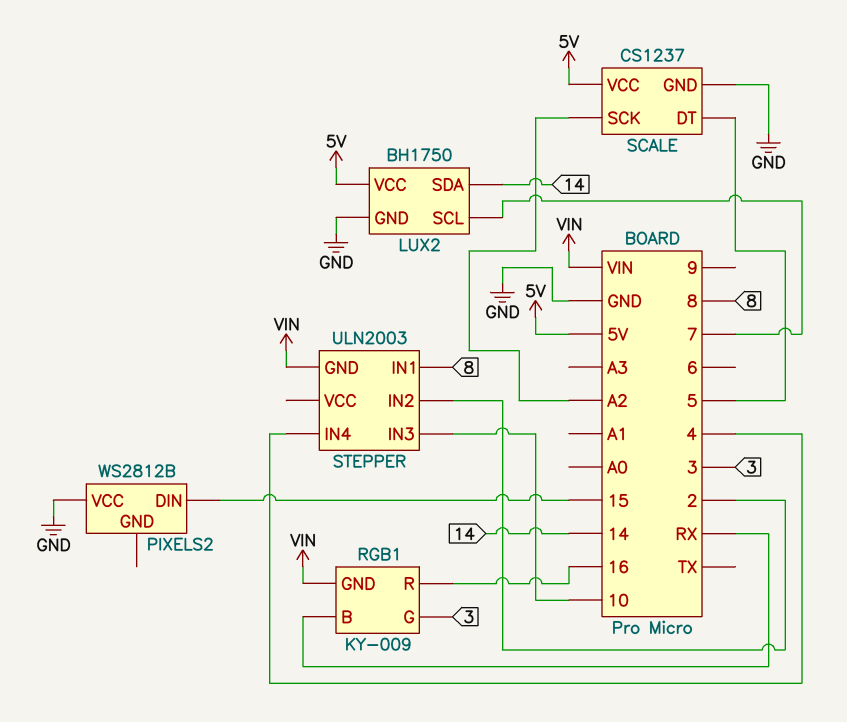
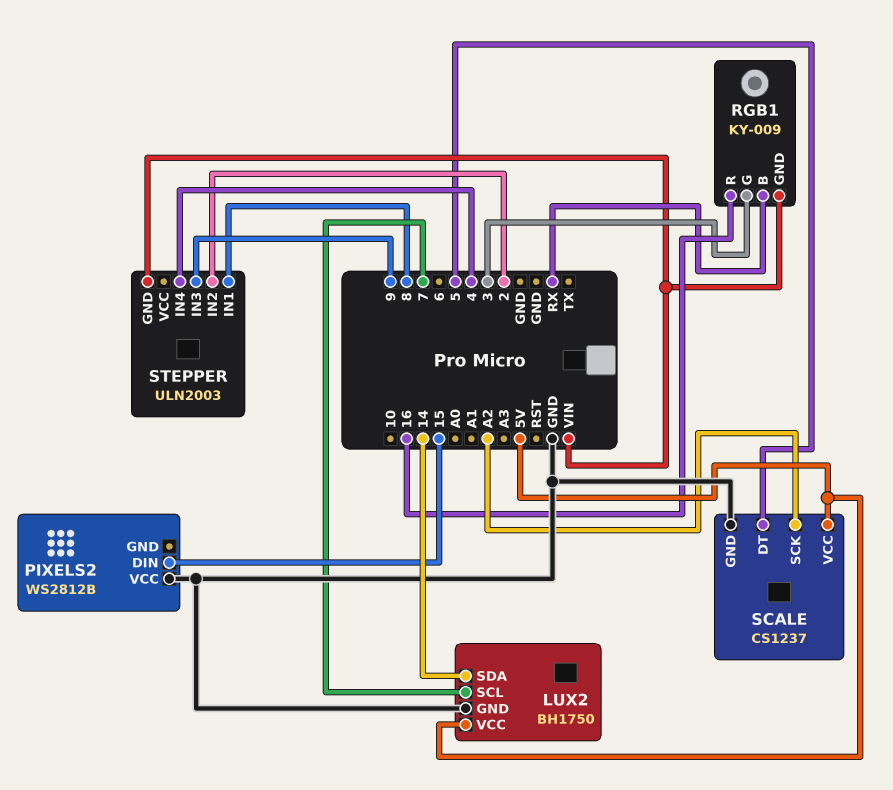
STEPPER pin IN3: 10 -> 9

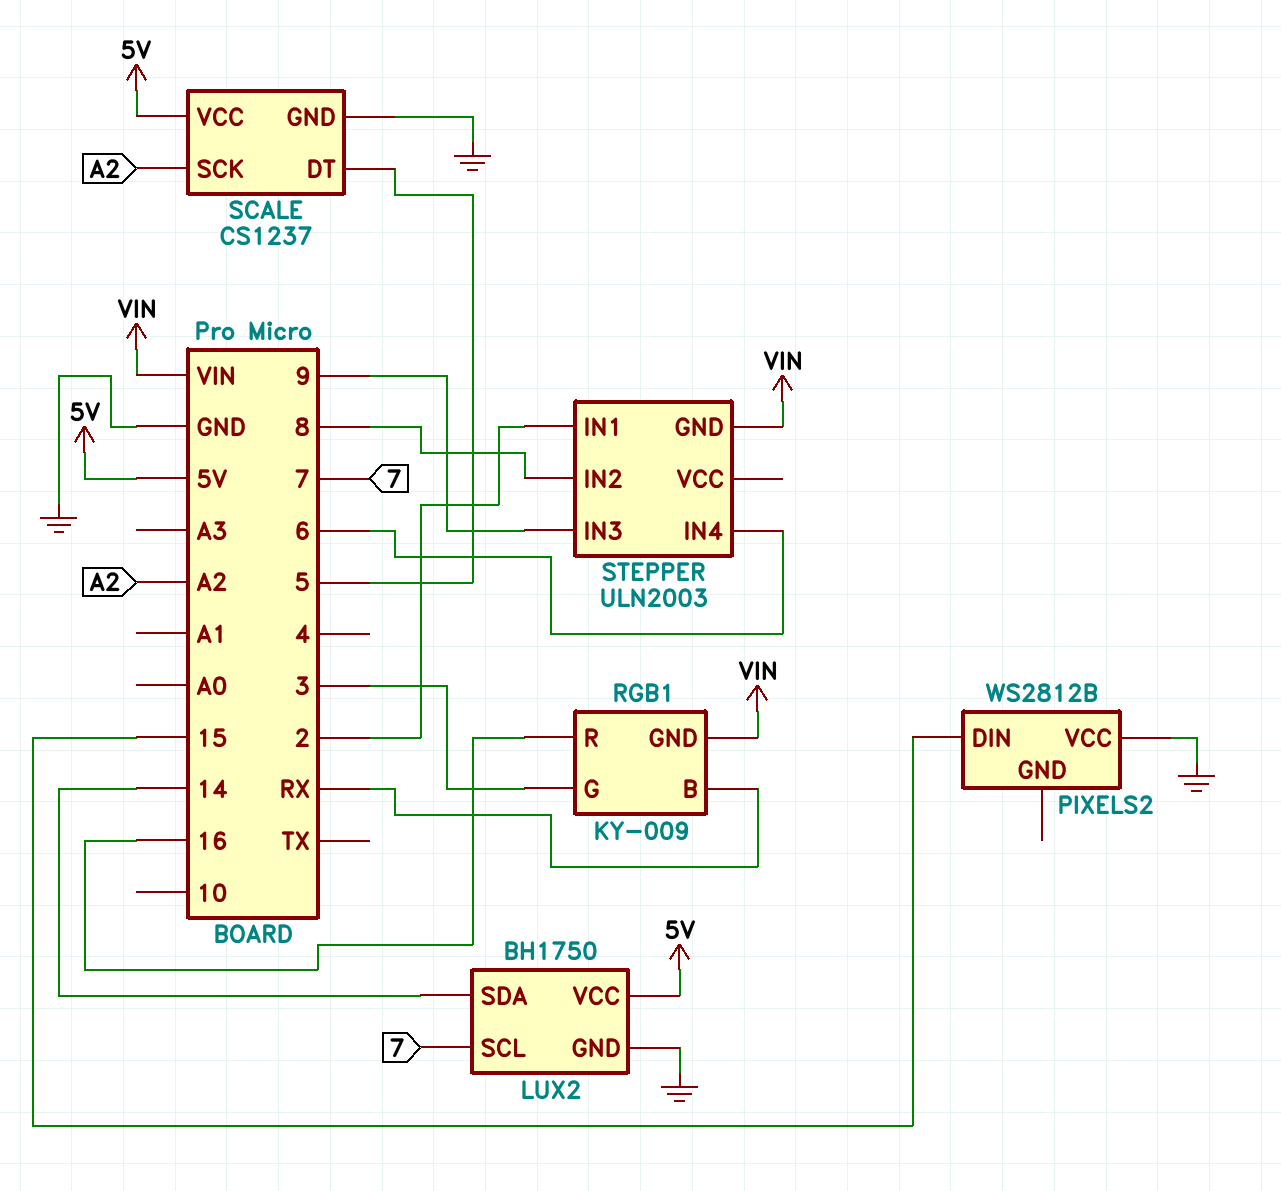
STEPPER pin IN1: 8 -> 2
STEPPER pin IN2: 2 -> 8
STEPPER pin IN4: 4 -> 6

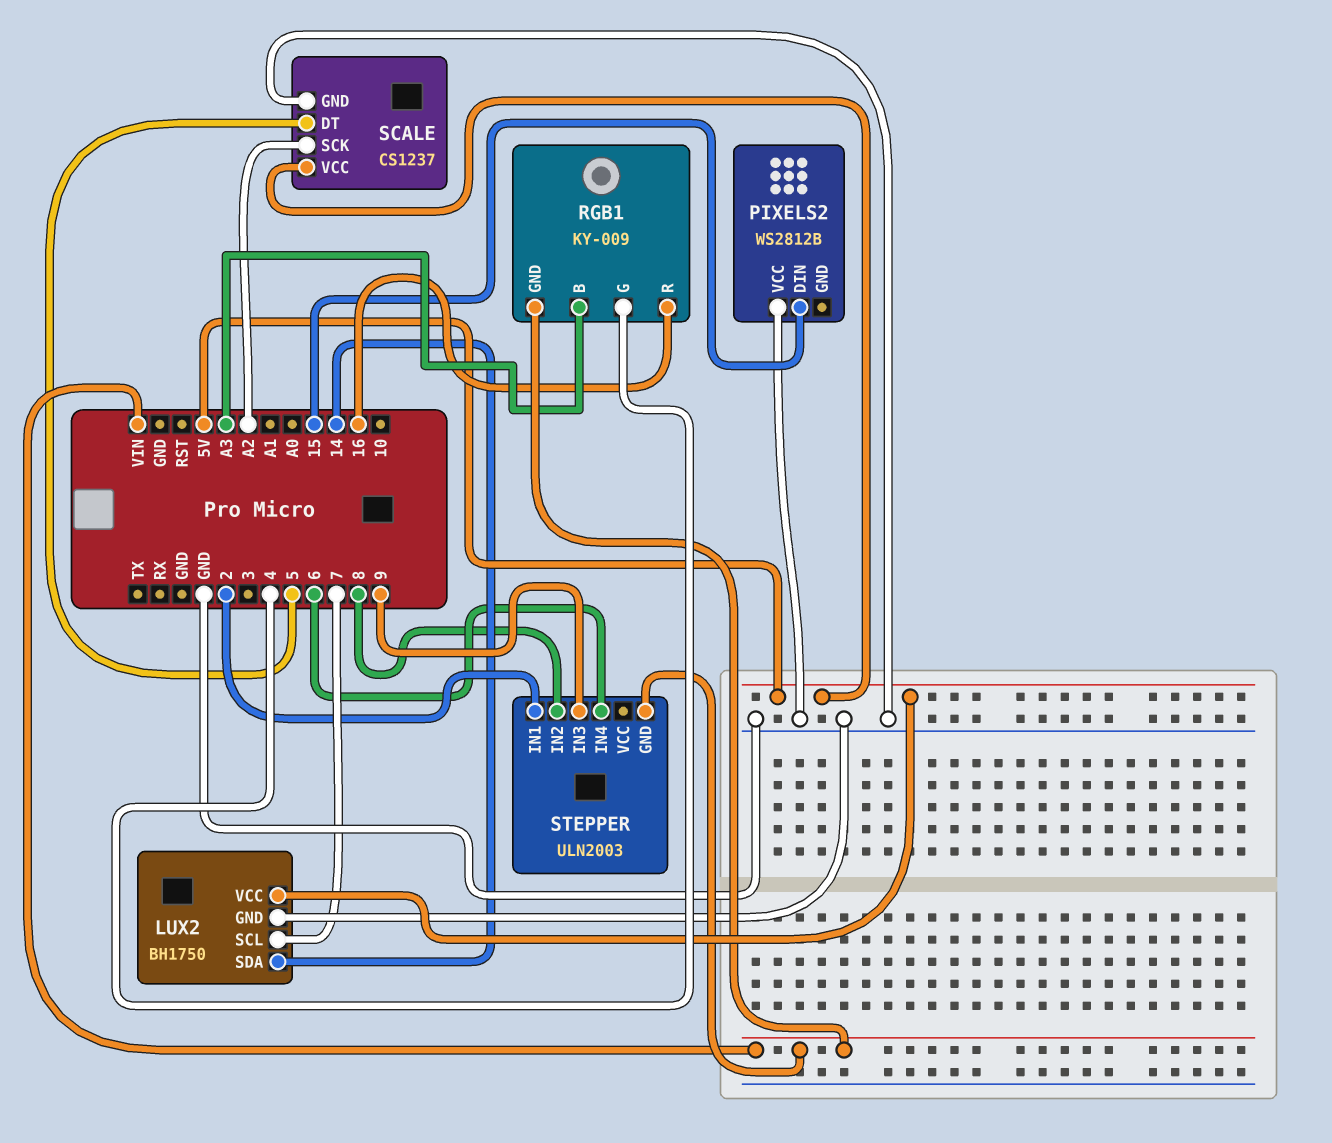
RGB1 pin B: RX -> A3
RGB1 pin G: 3 -> 4

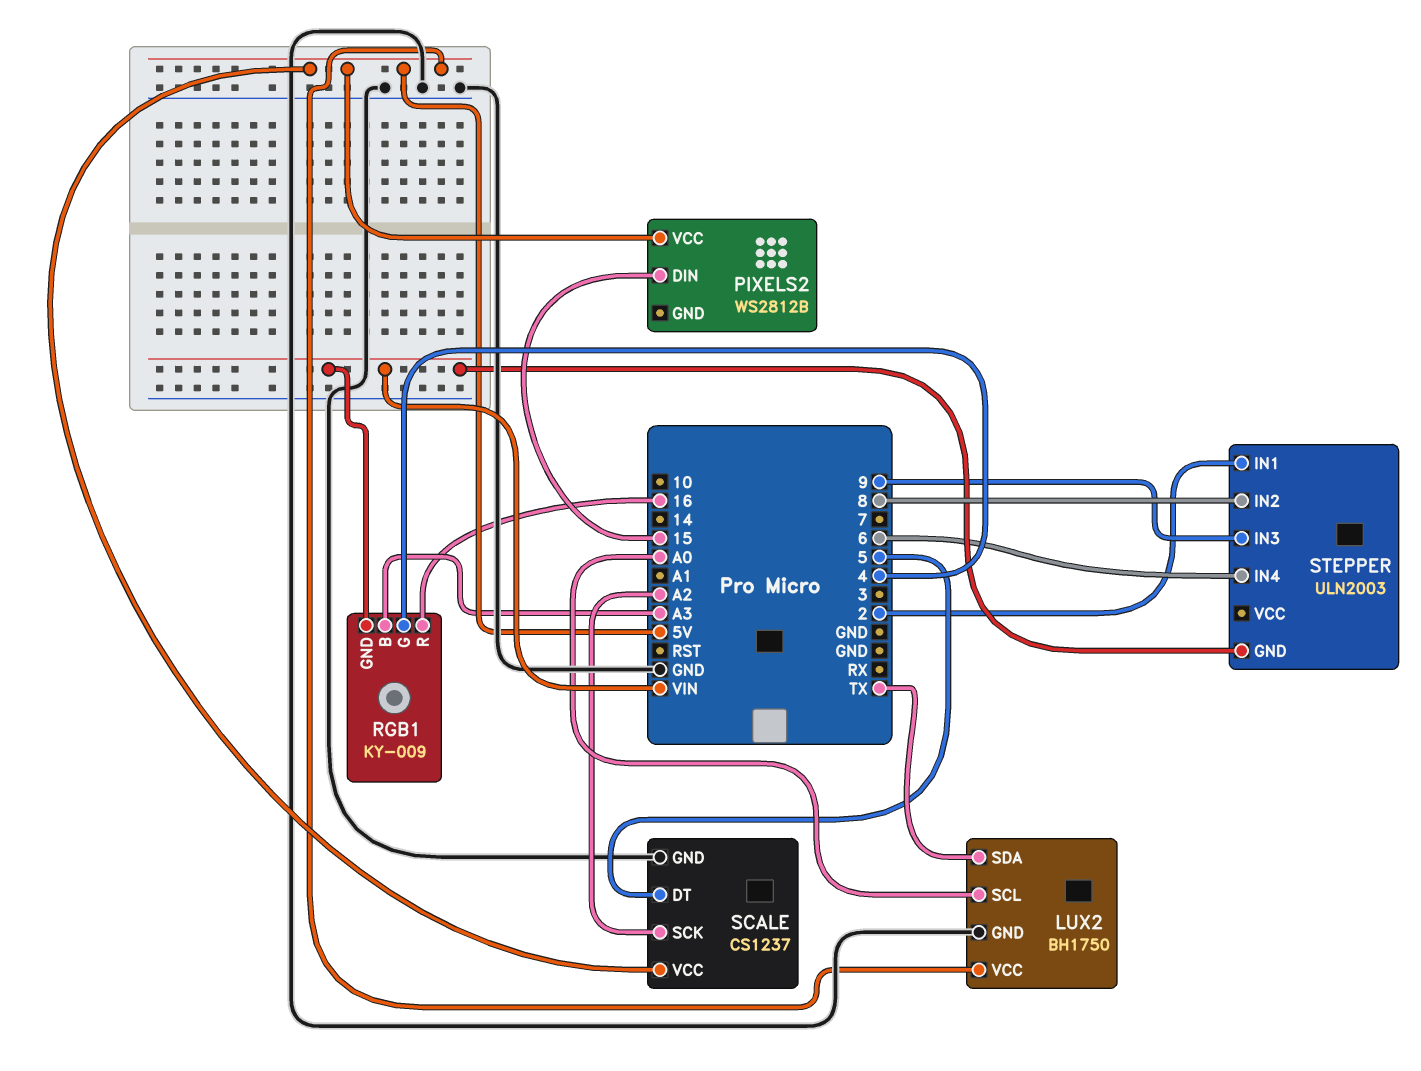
LUX2 pin SCL: 7 -> A0
LUX2 pin SDA: 14 -> TX
PIXELS2 pin VCC: GND -> 5V

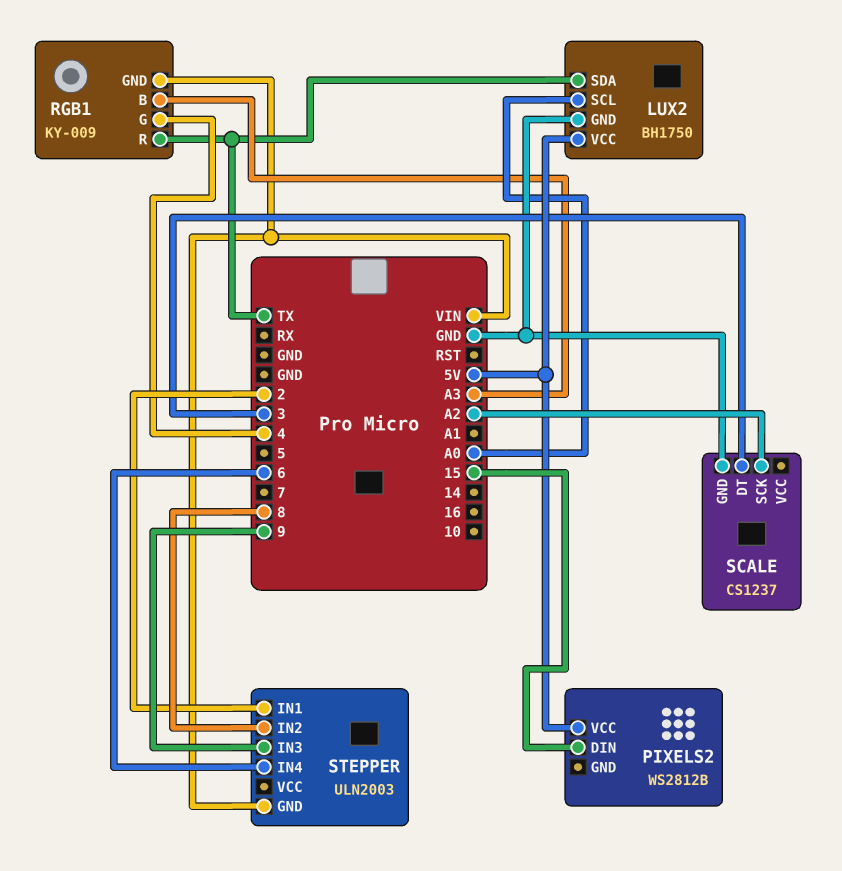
RGB1 pin R: 16 -> TX
SCALE pin DT: 5 -> 3
SCALE pin VCC: 5V -> none

